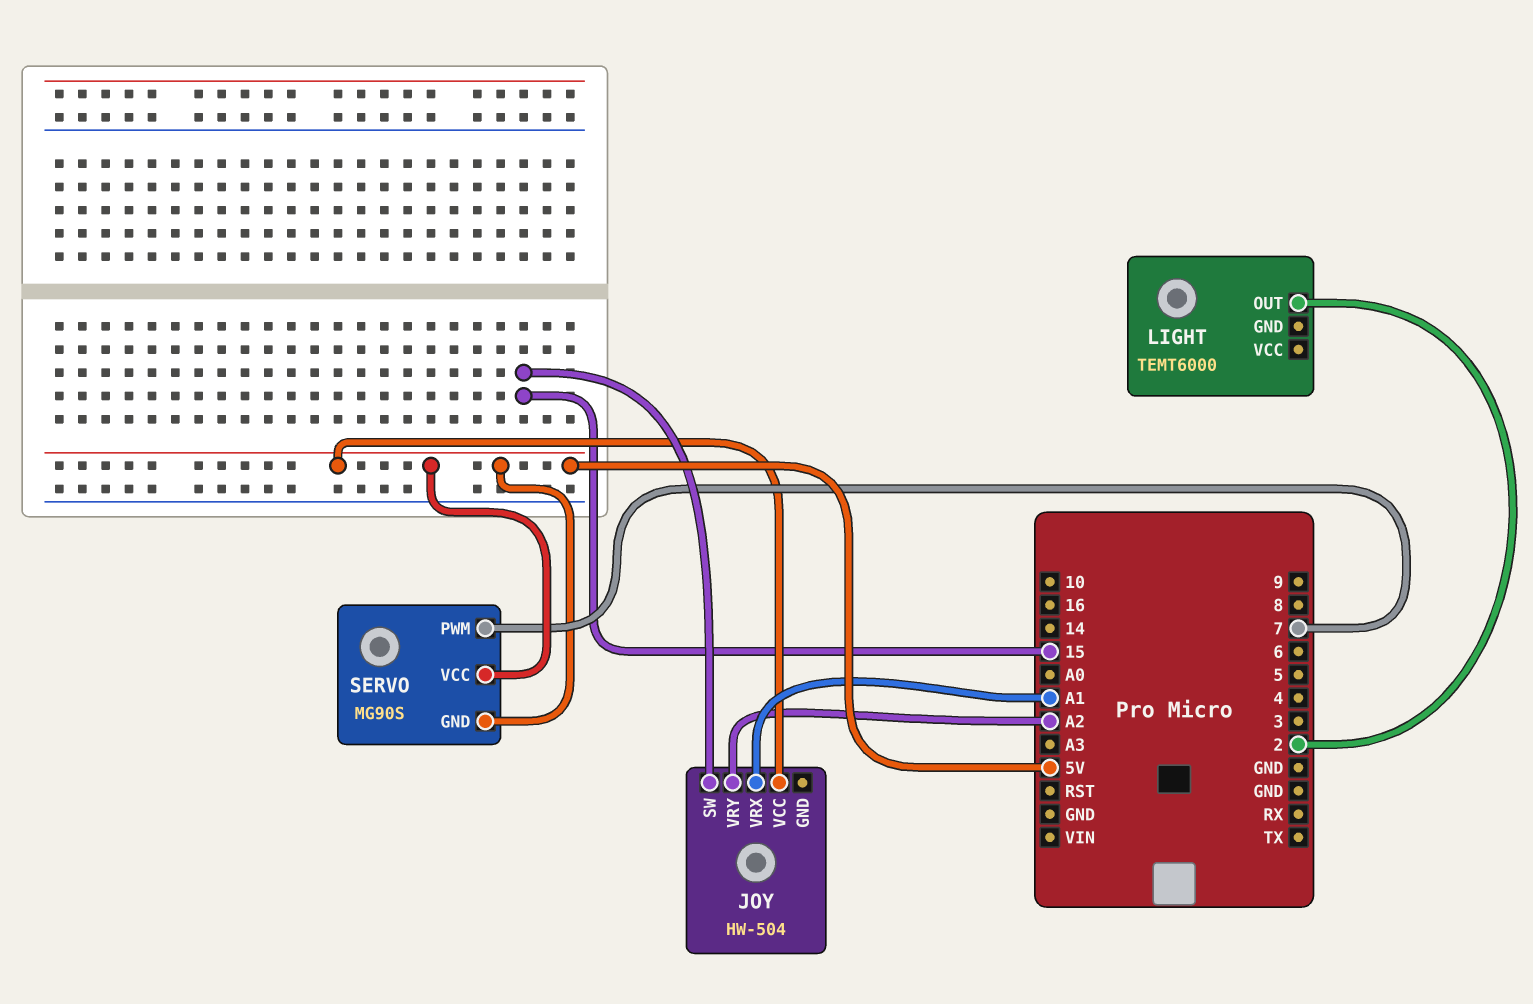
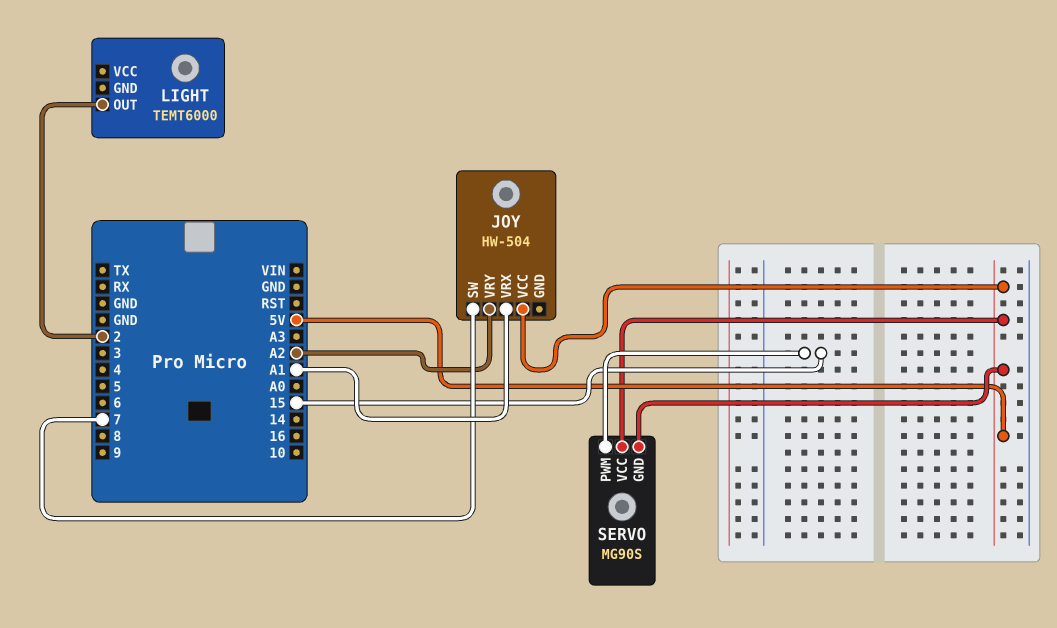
JOY pin SW: 15 -> 7
SERVO pin PWM: 7 -> 15

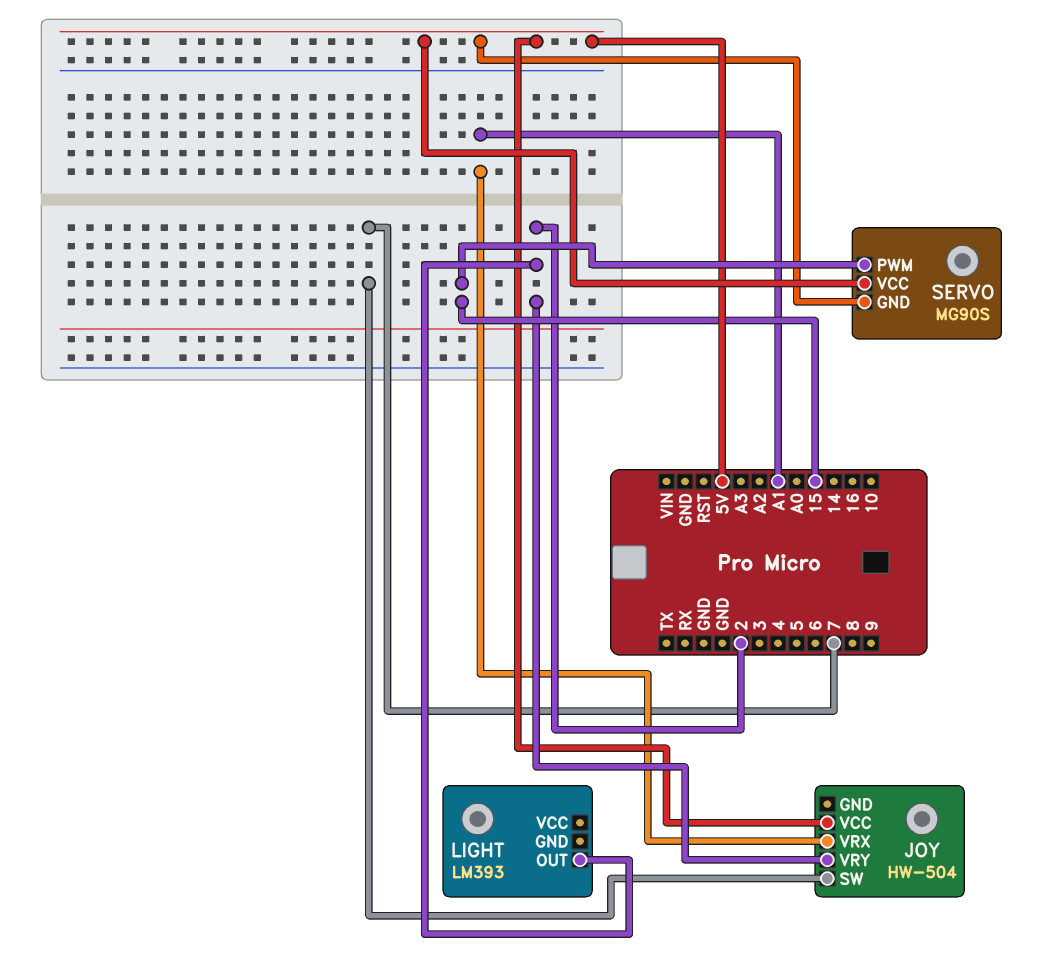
JOY pin VRY: A2 -> 2
LIGHT: TEMT6000 -> LM393

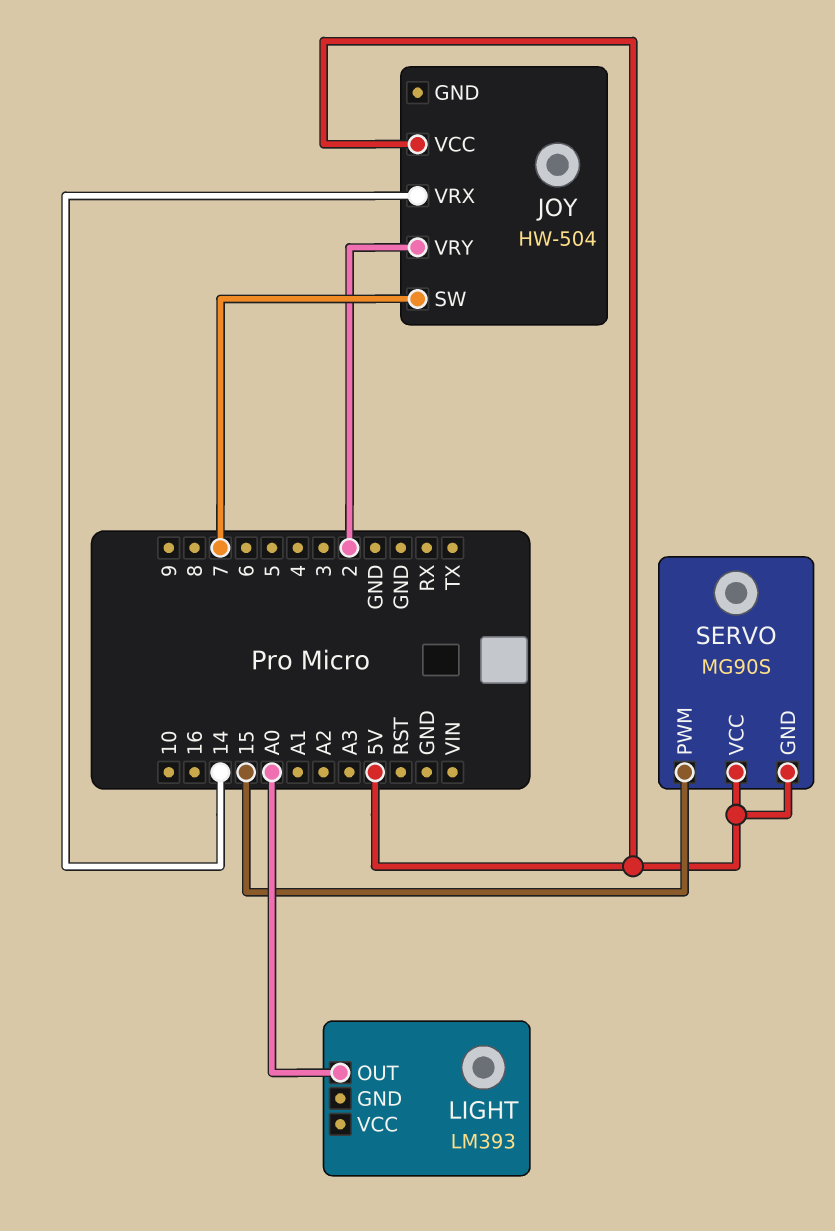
JOY pin VRX: A1 -> 14
LIGHT pin OUT: 2 -> A0

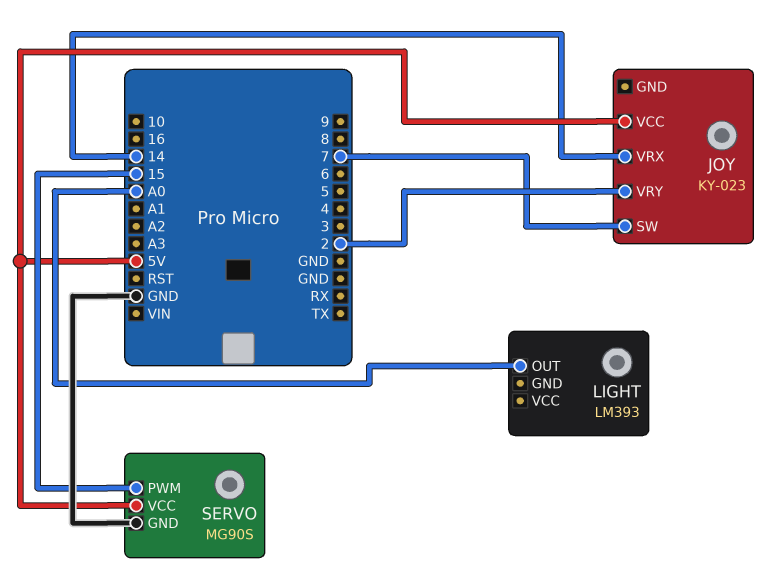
JOY: HW-504 -> KY-023
SERVO pin GND: 5V -> GND

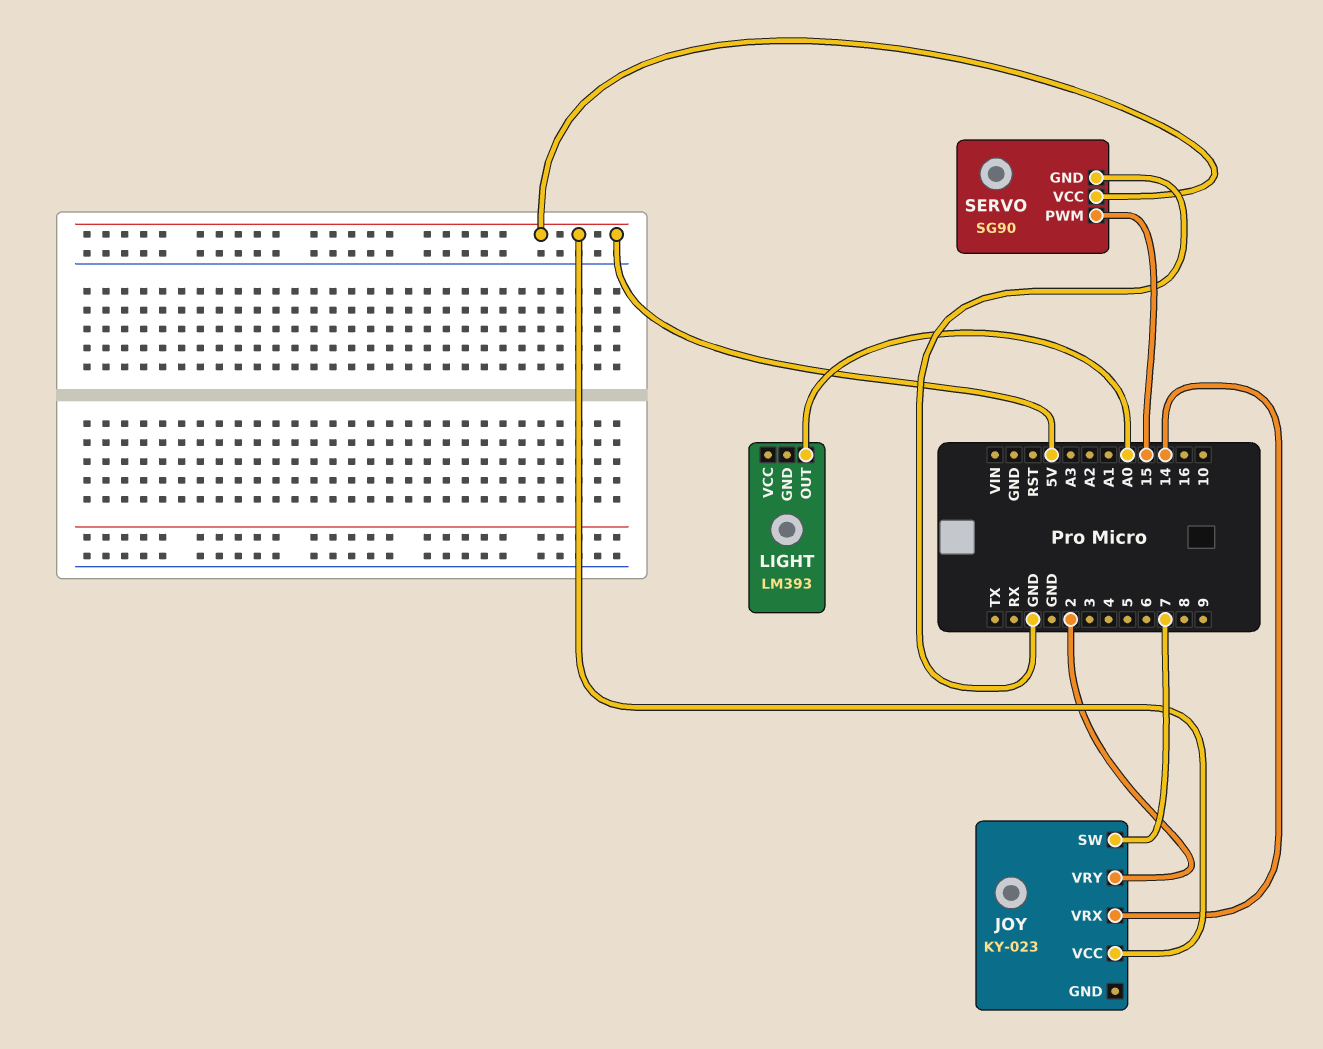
SERVO: MG90S -> SG90

